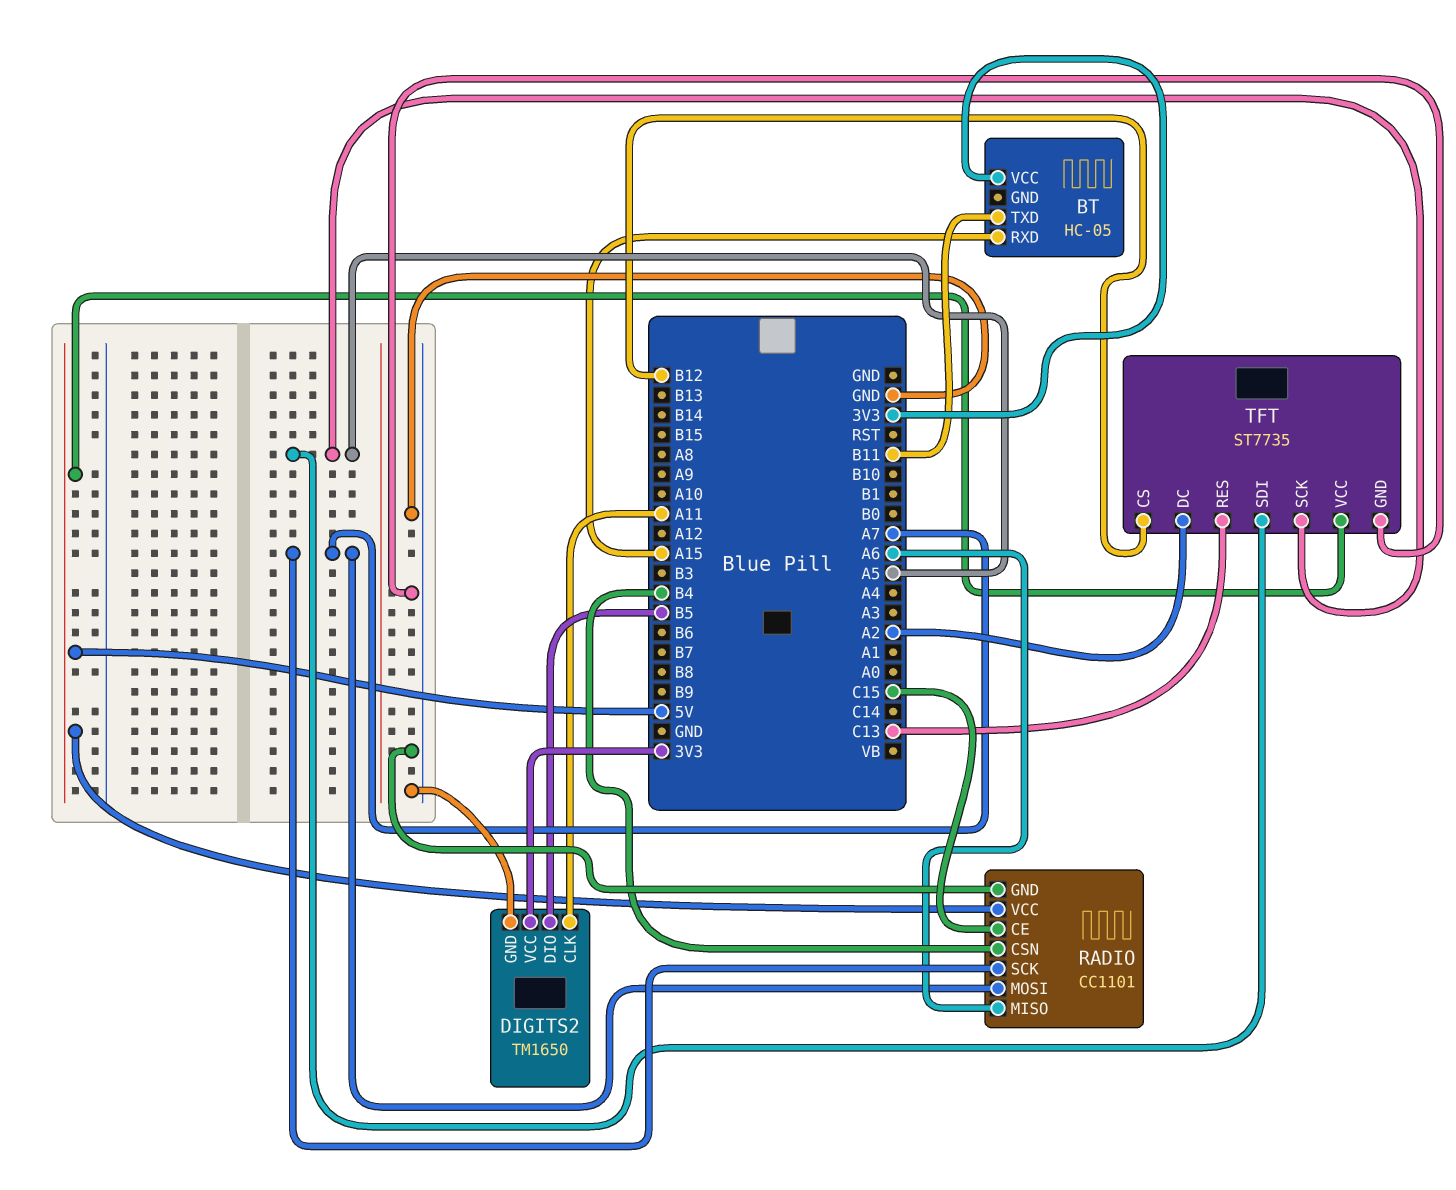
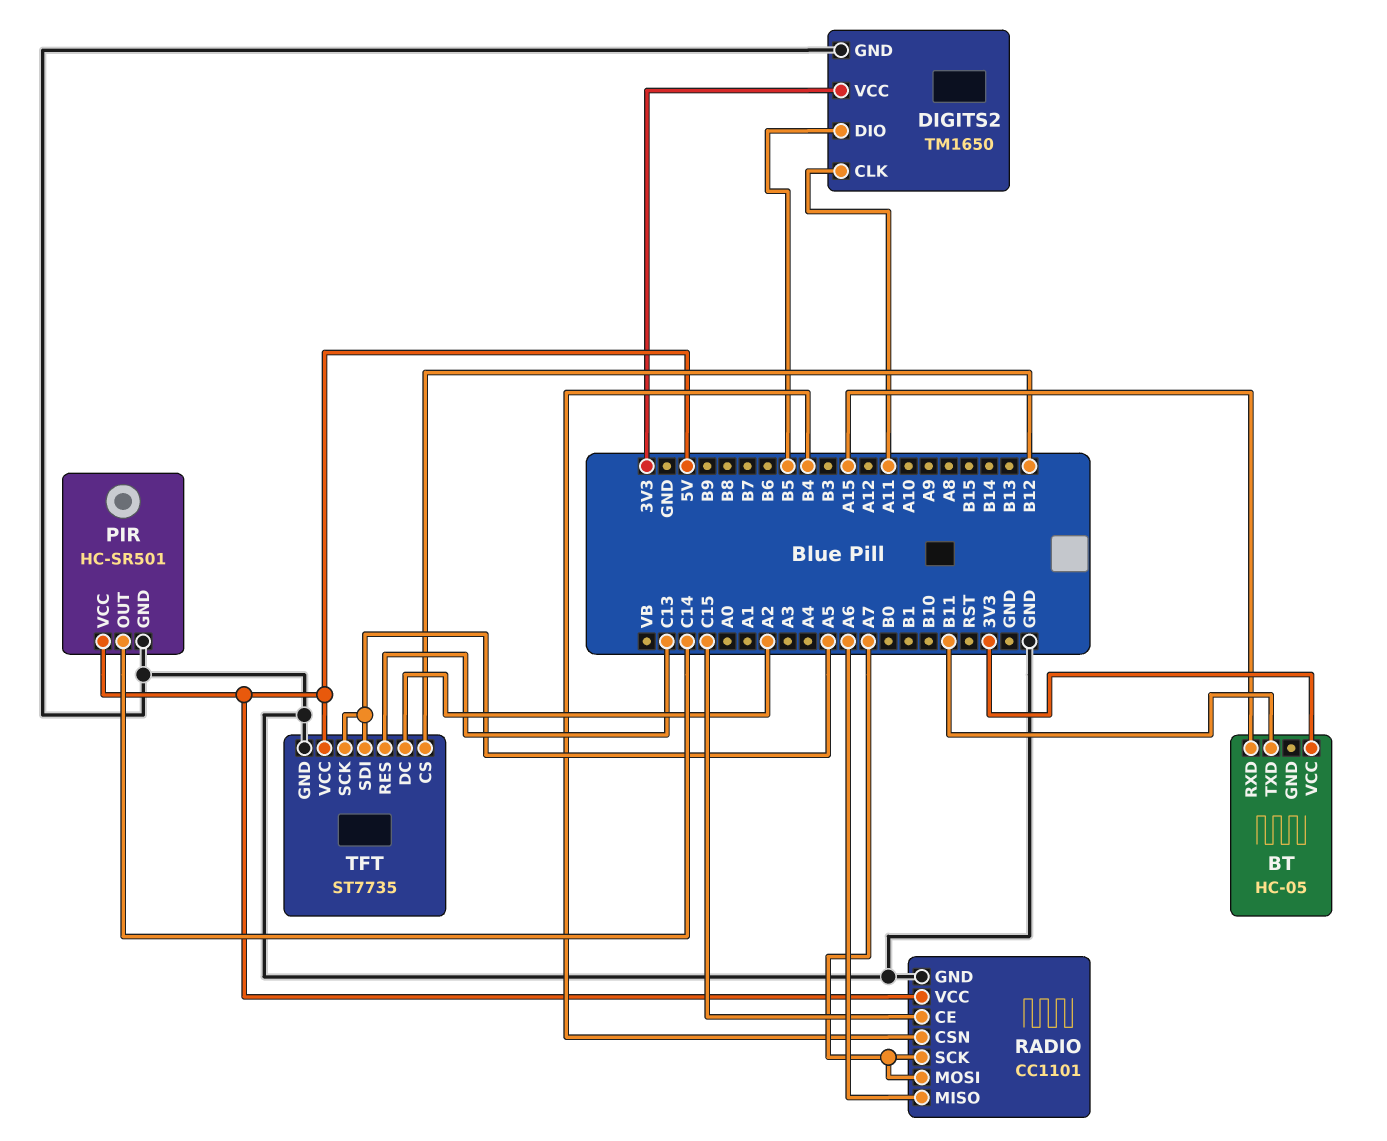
PIR: none -> HC-SR501
PIR pin GND: none -> GND
PIR pin OUT: none -> C14
PIR pin VCC: none -> 5V

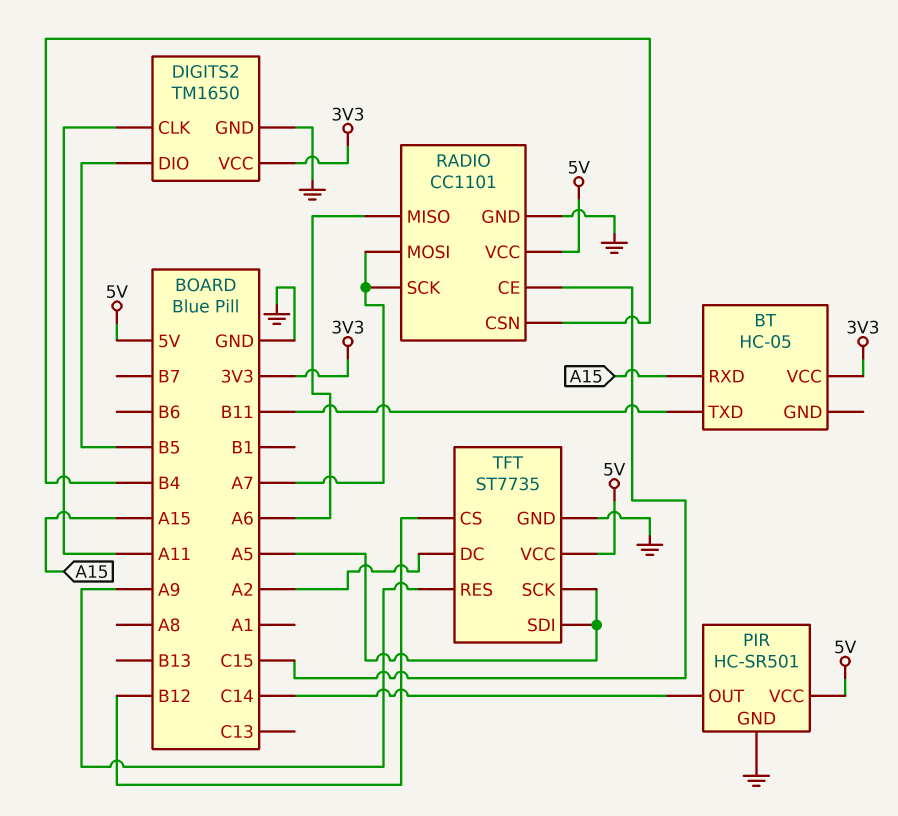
TFT pin RES: C13 -> A9

